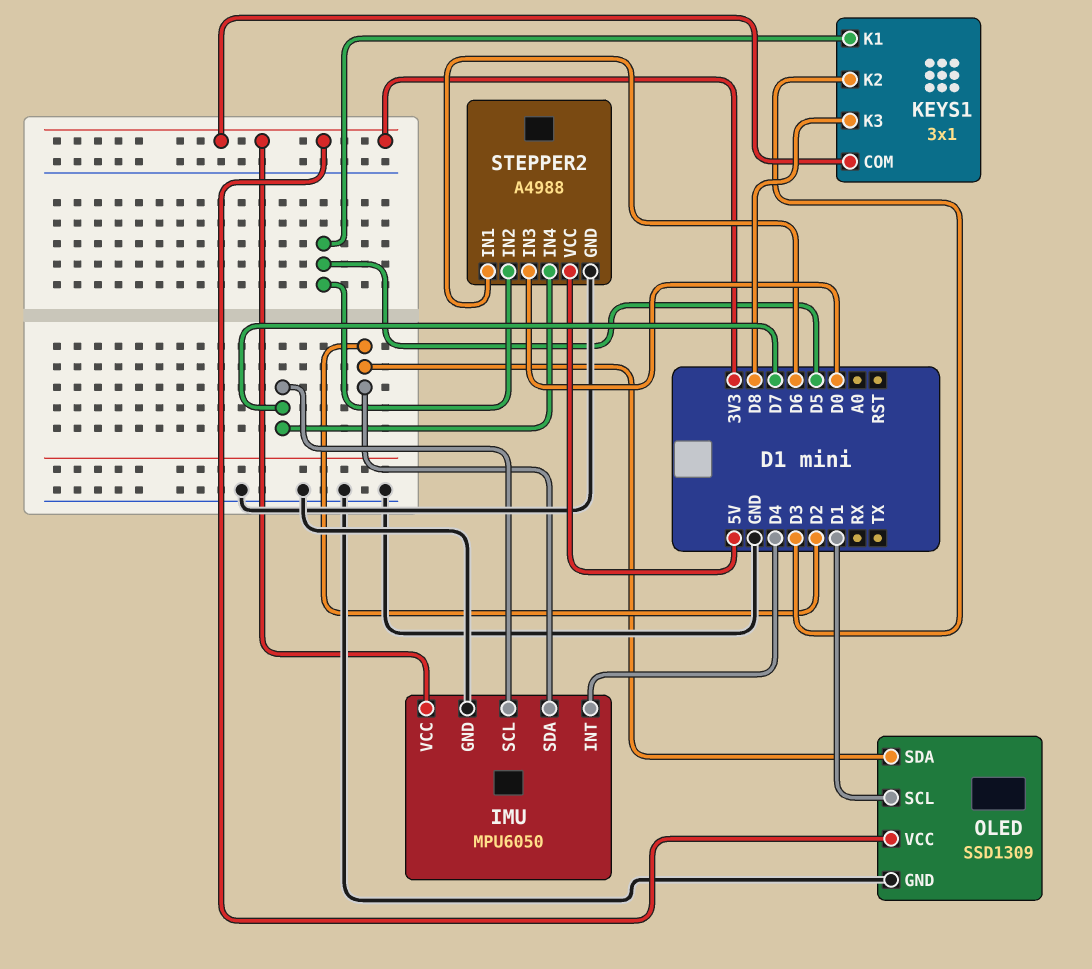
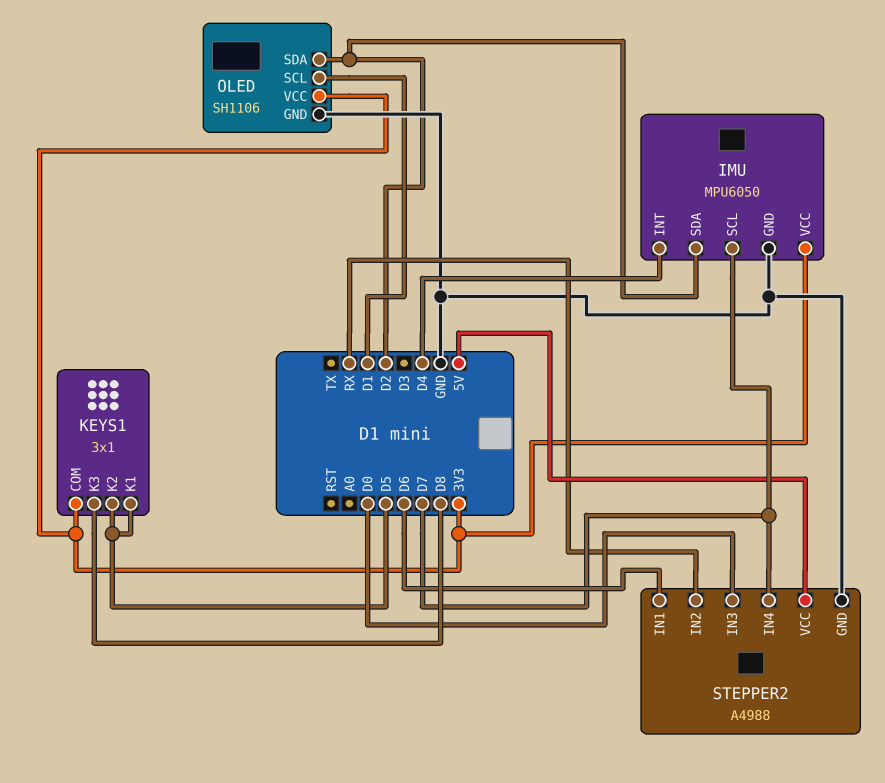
KEYS1 pin K2: D3 -> D5
OLED: SSD1309 -> SH1106
STEPPER2 pin IN2: D5 -> RX

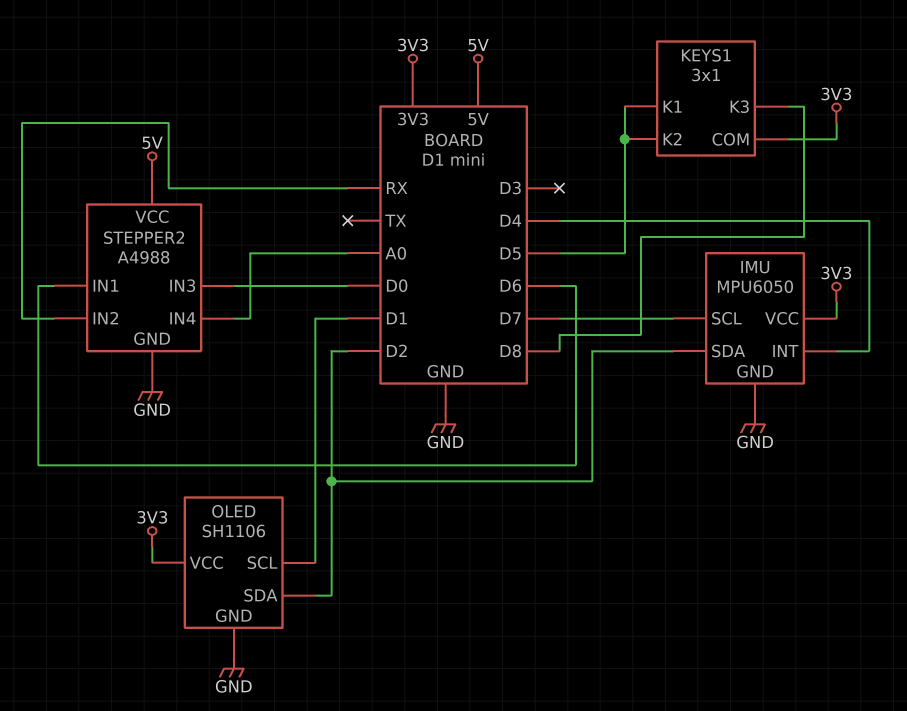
STEPPER2 pin IN4: D7 -> A0

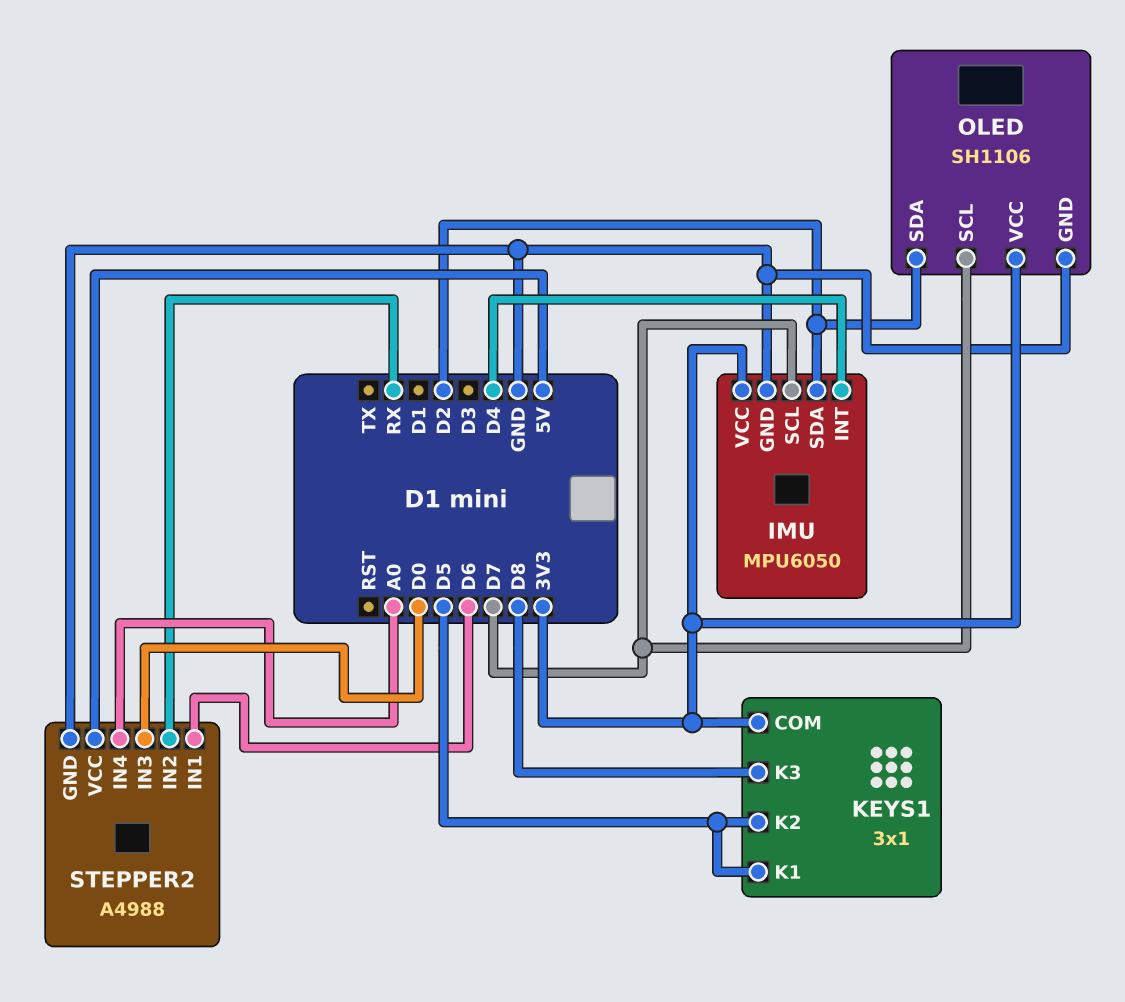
OLED pin SCL: D1 -> D7

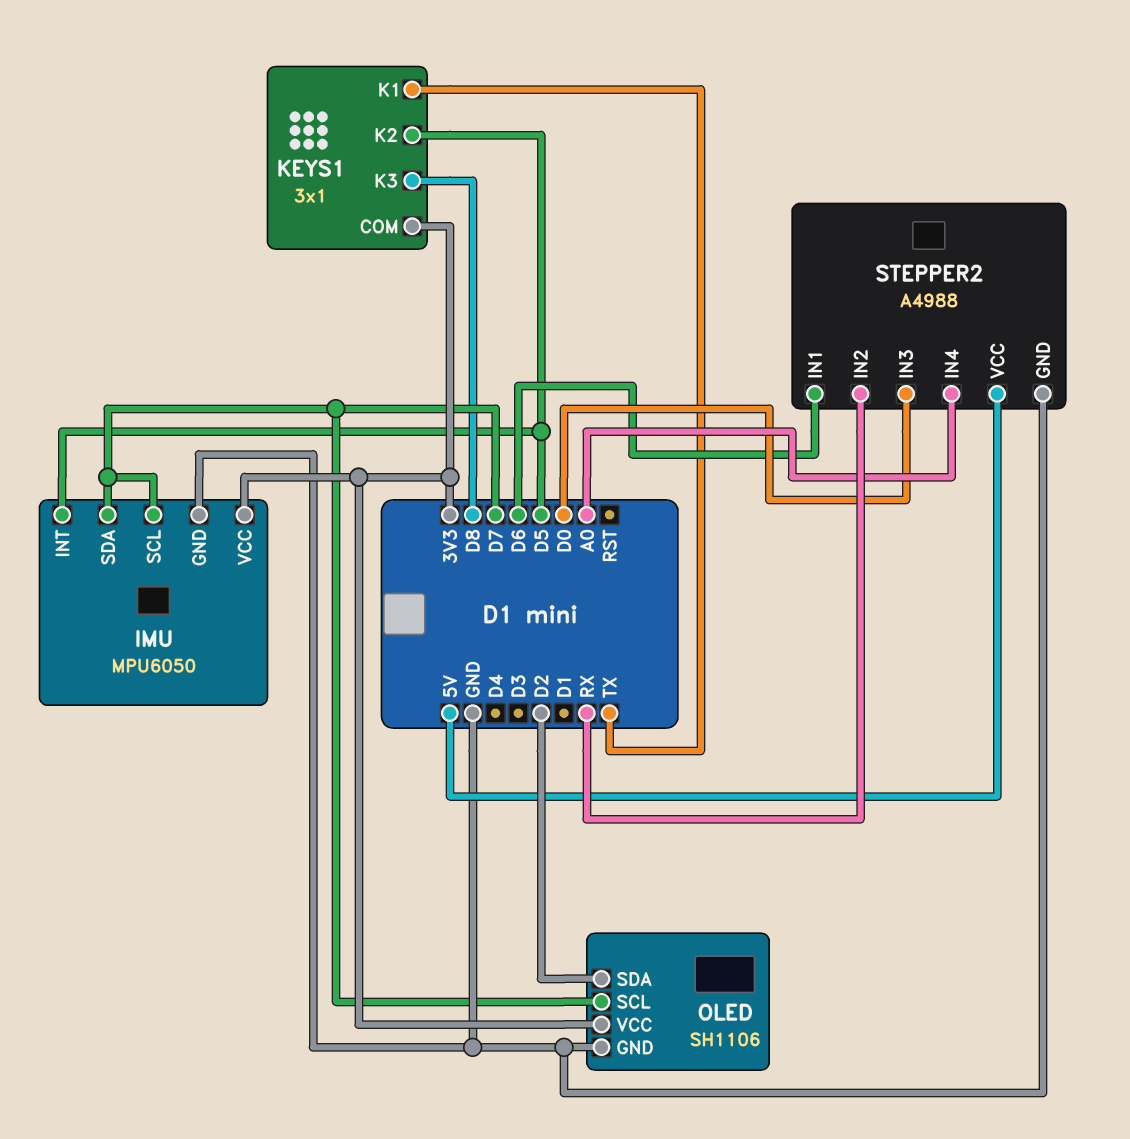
IMU pin INT: D4 -> D5
IMU pin SDA: D2 -> D7
KEYS1 pin K1: D5 -> TX

